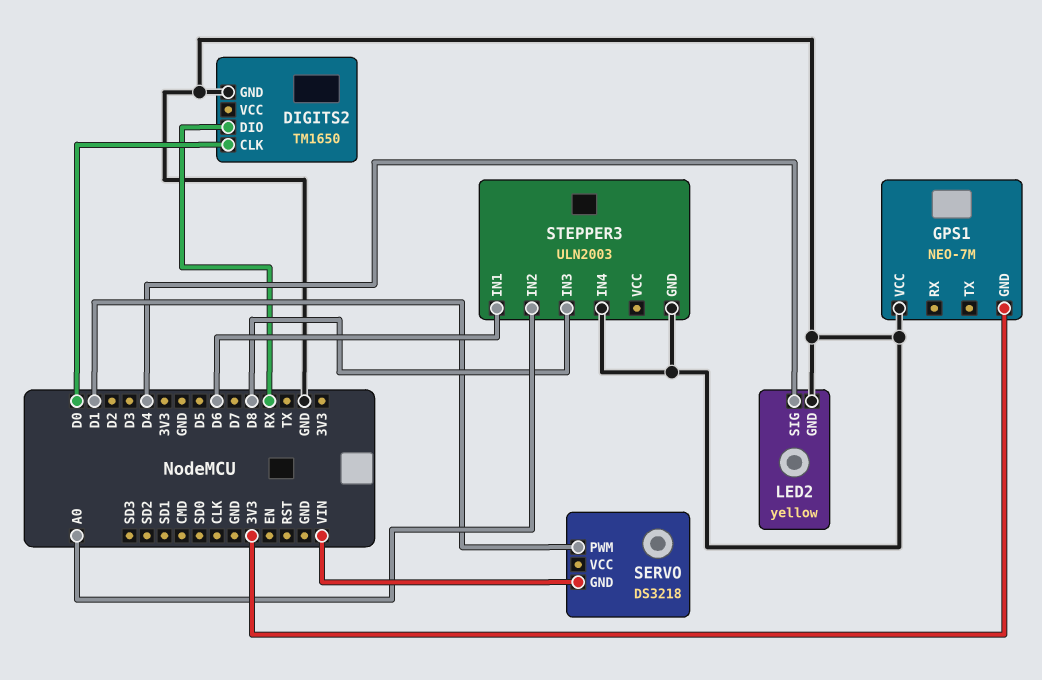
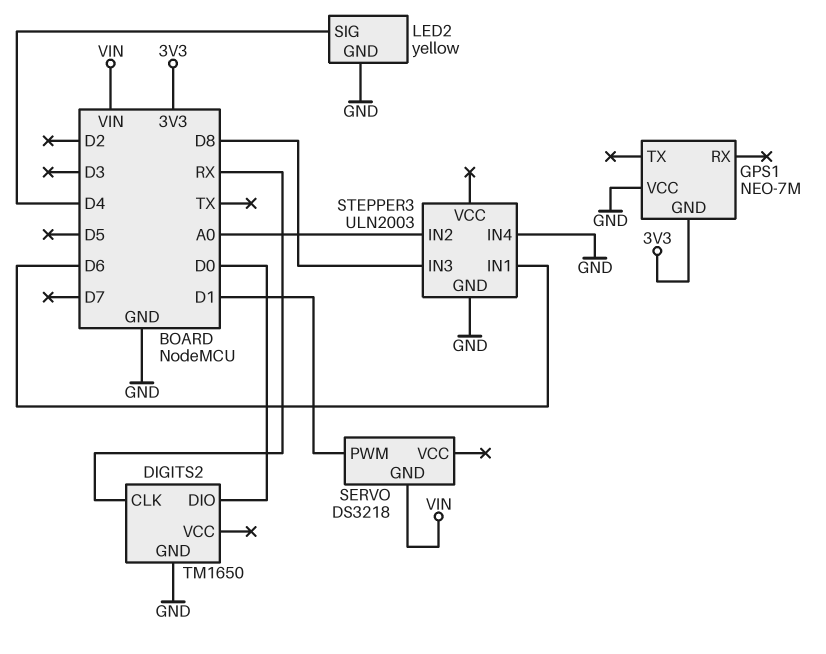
DIGITS2 pin CLK: D0 -> RX
DIGITS2 pin DIO: RX -> D0

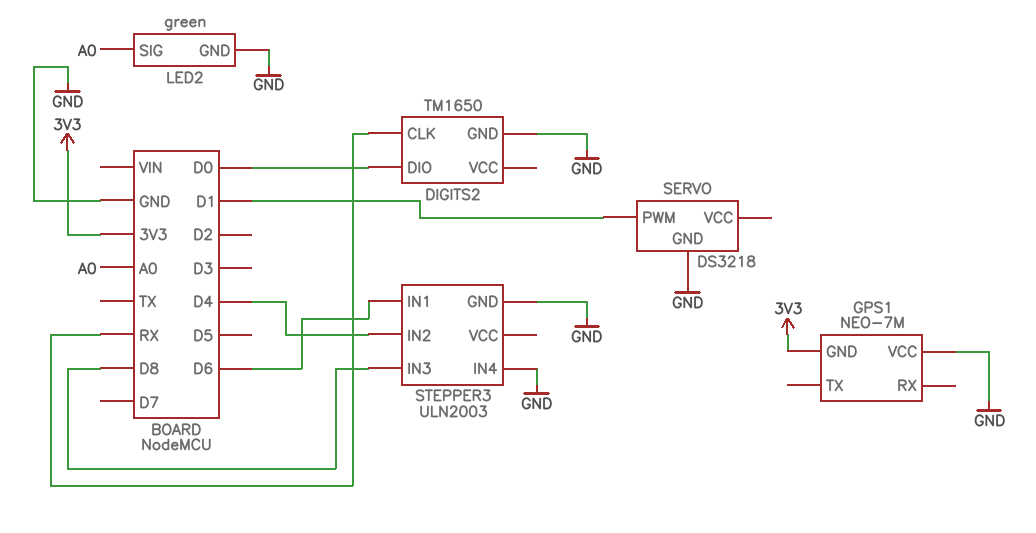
LED2: yellow -> green
LED2 pin SIG: D4 -> A0
SERVO pin GND: VIN -> GND
STEPPER3 pin IN2: A0 -> D4

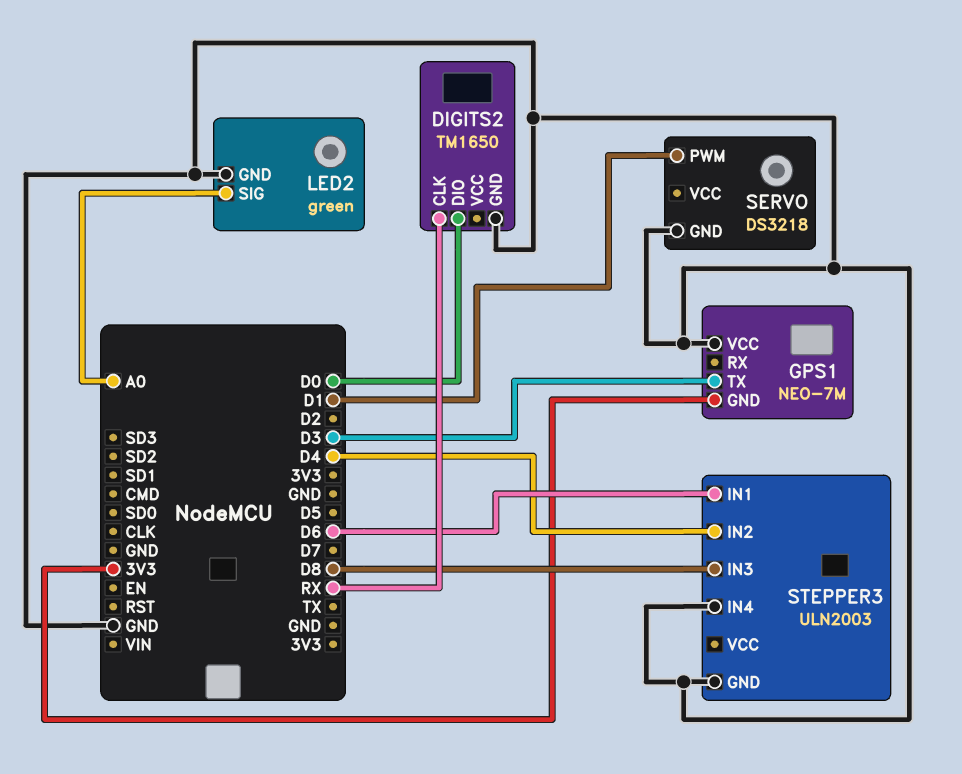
GPS1 pin TX: none -> D3

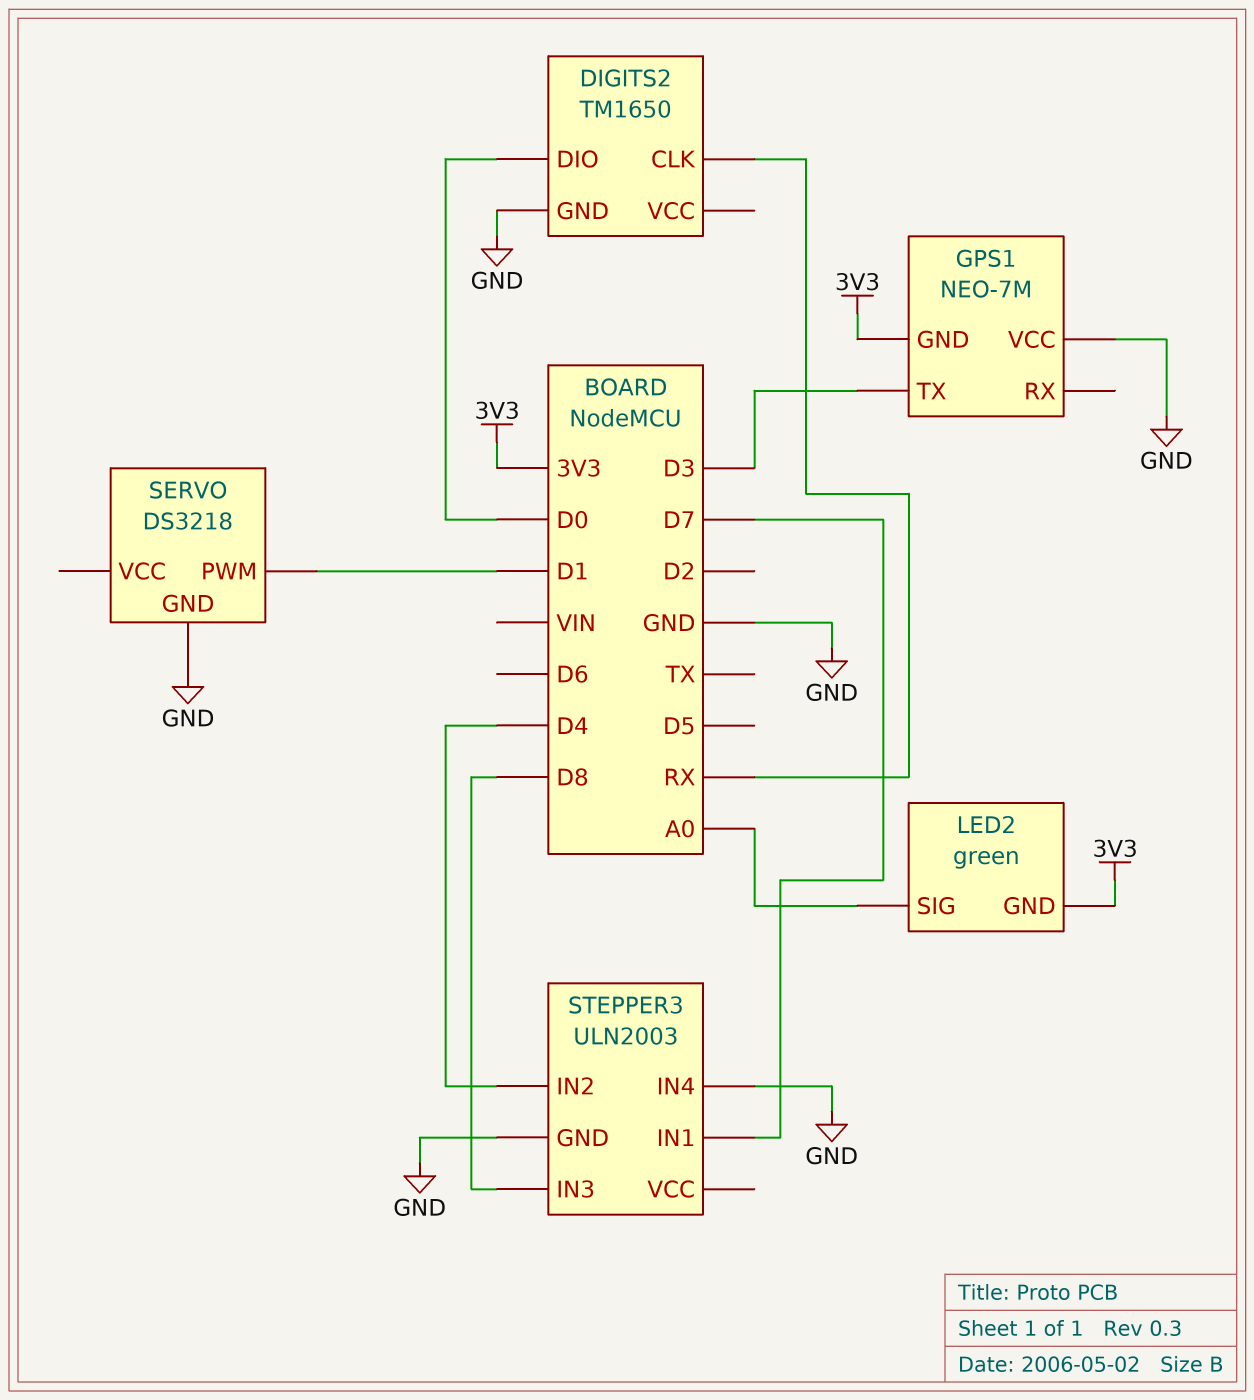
LED2 pin GND: GND -> 3V3
STEPPER3 pin IN1: D6 -> D7

